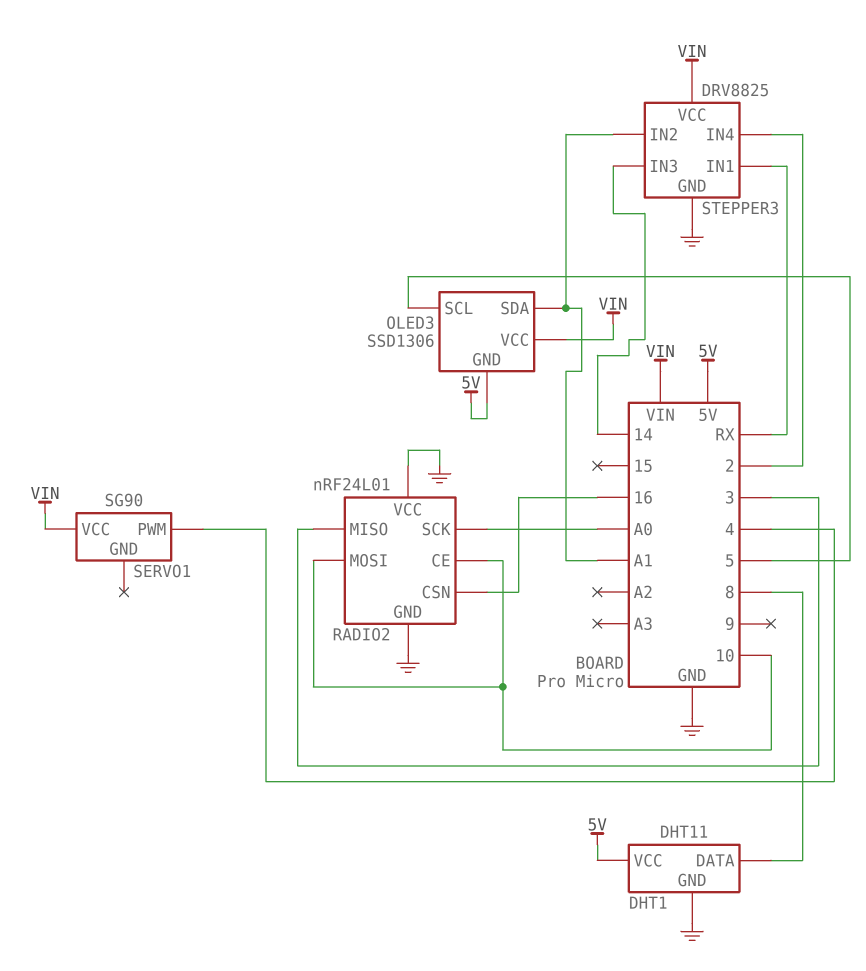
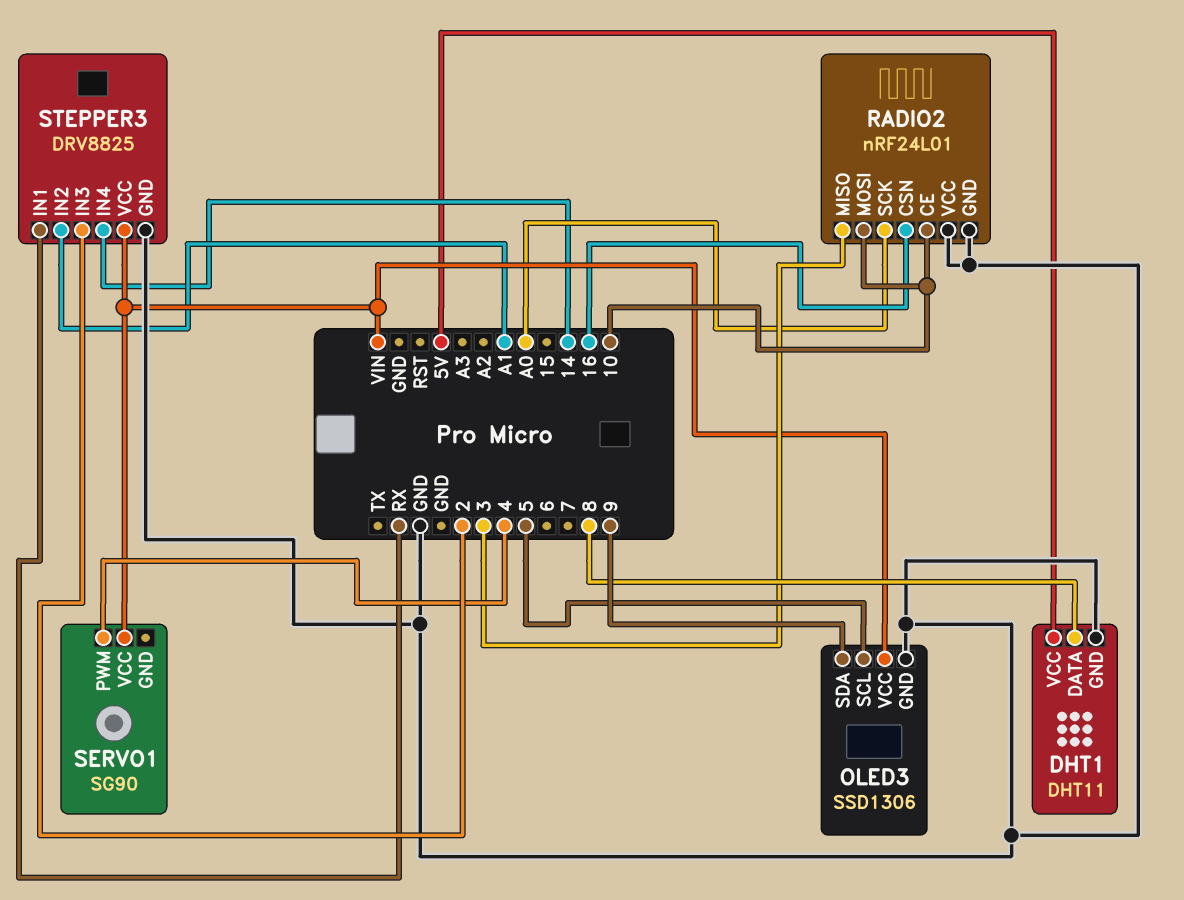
OLED3 pin GND: 5V -> GND
OLED3 pin SDA: A1 -> 9
STEPPER3 pin IN3: 14 -> 2
STEPPER3 pin IN4: 2 -> 14

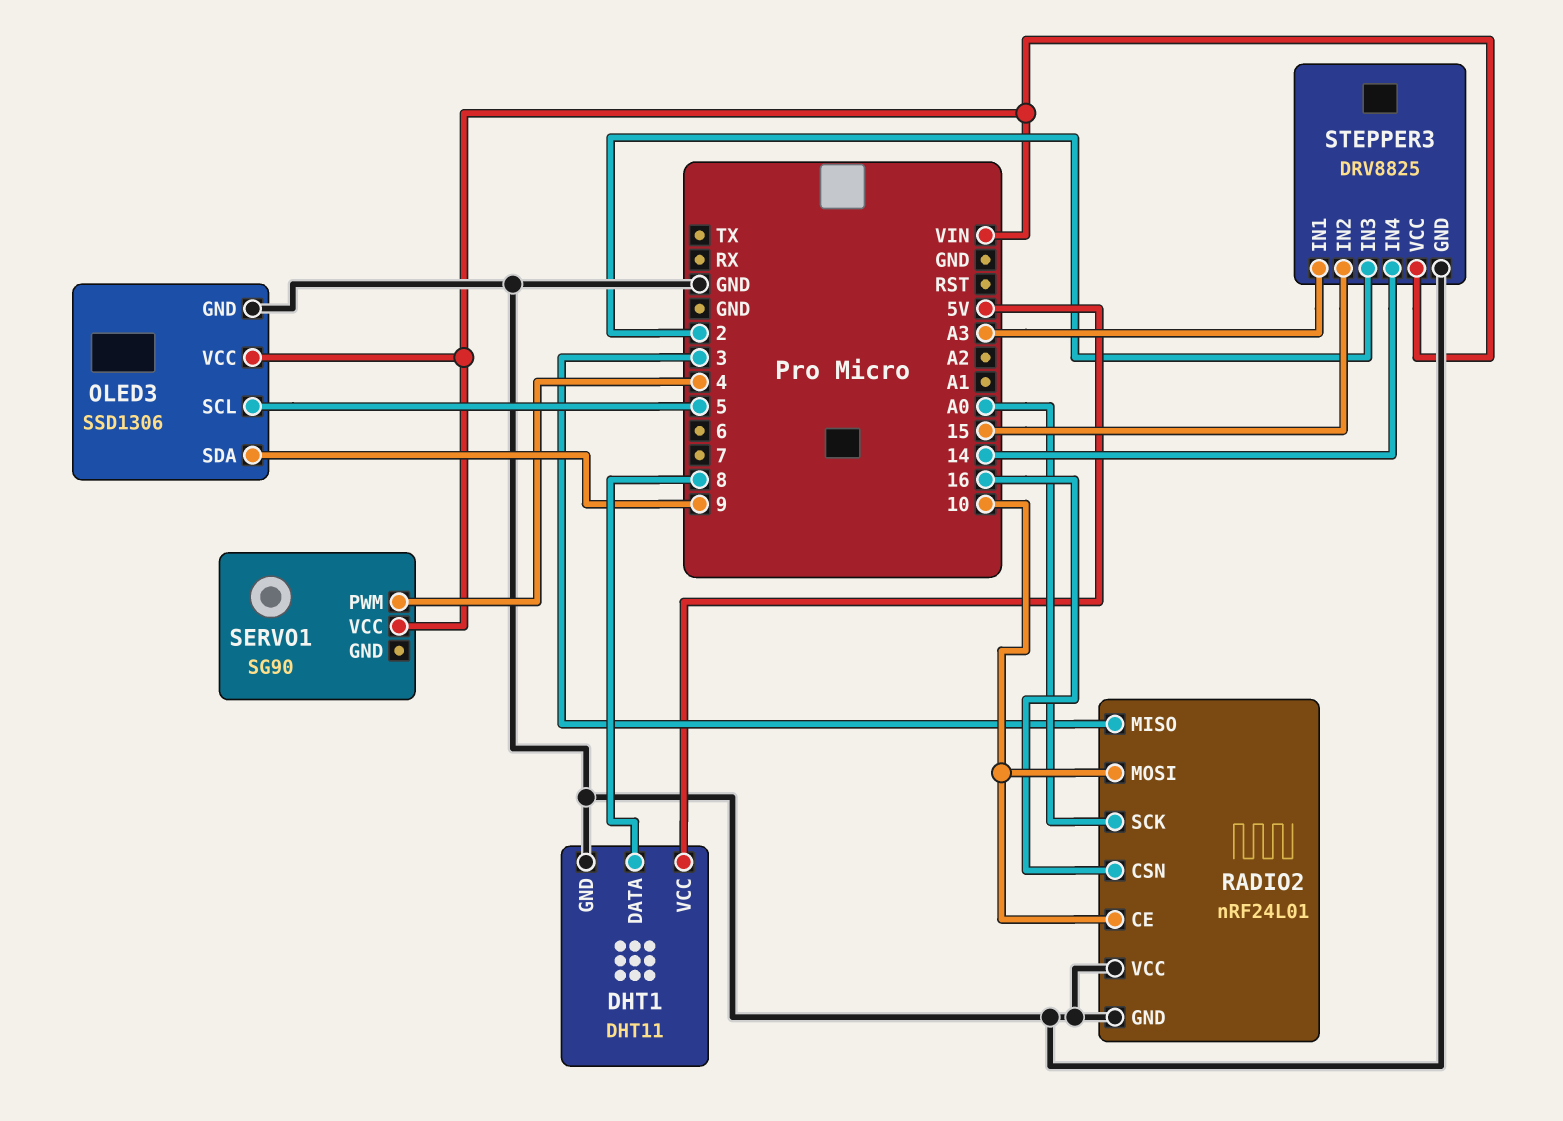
STEPPER3 pin IN1: RX -> A3
STEPPER3 pin IN2: A1 -> 15

